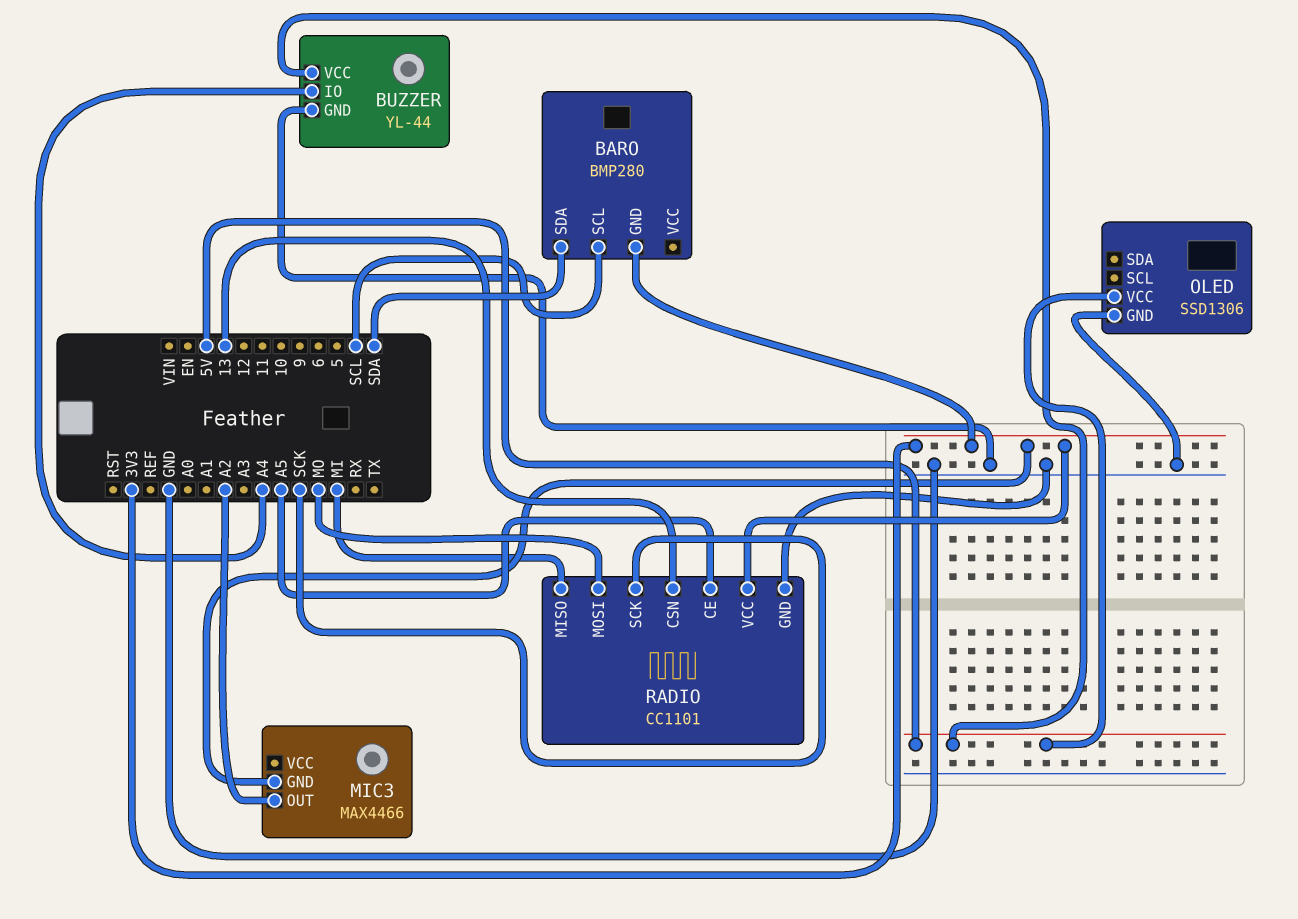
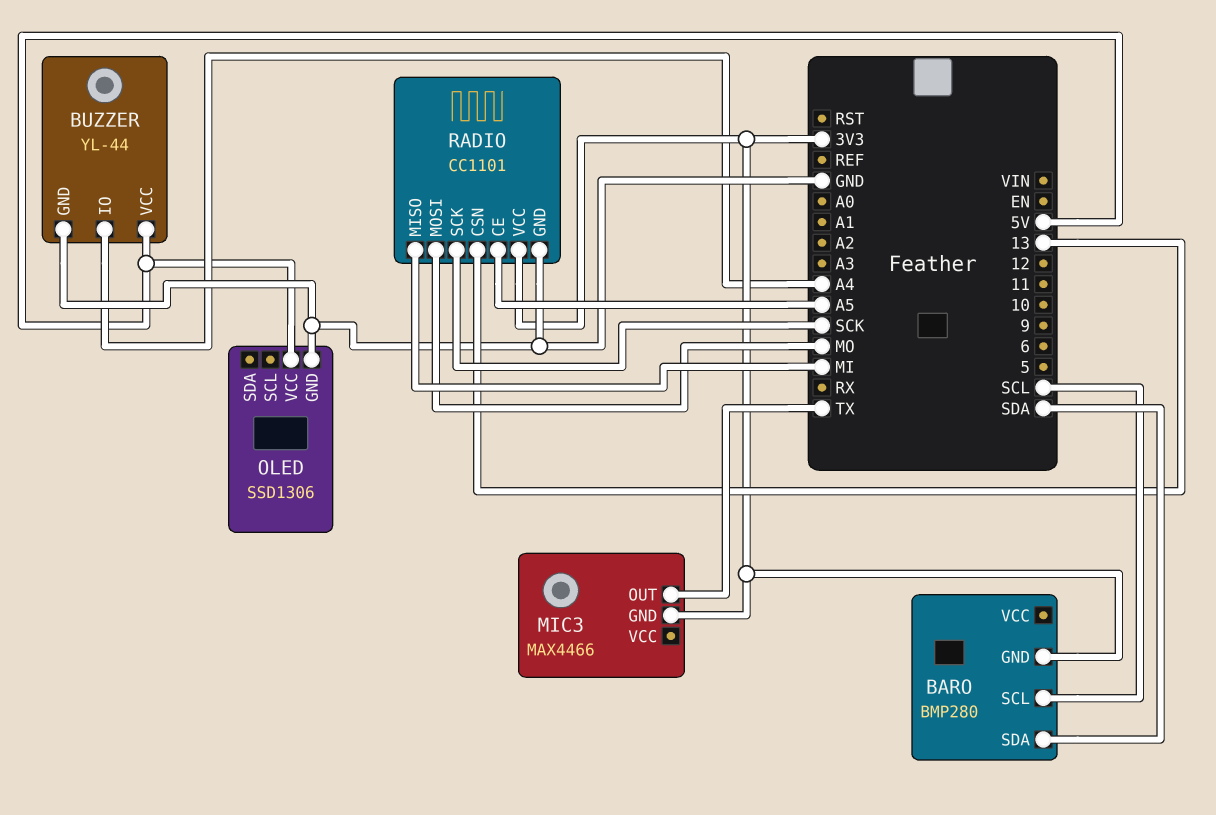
MIC3 pin OUT: A2 -> TX

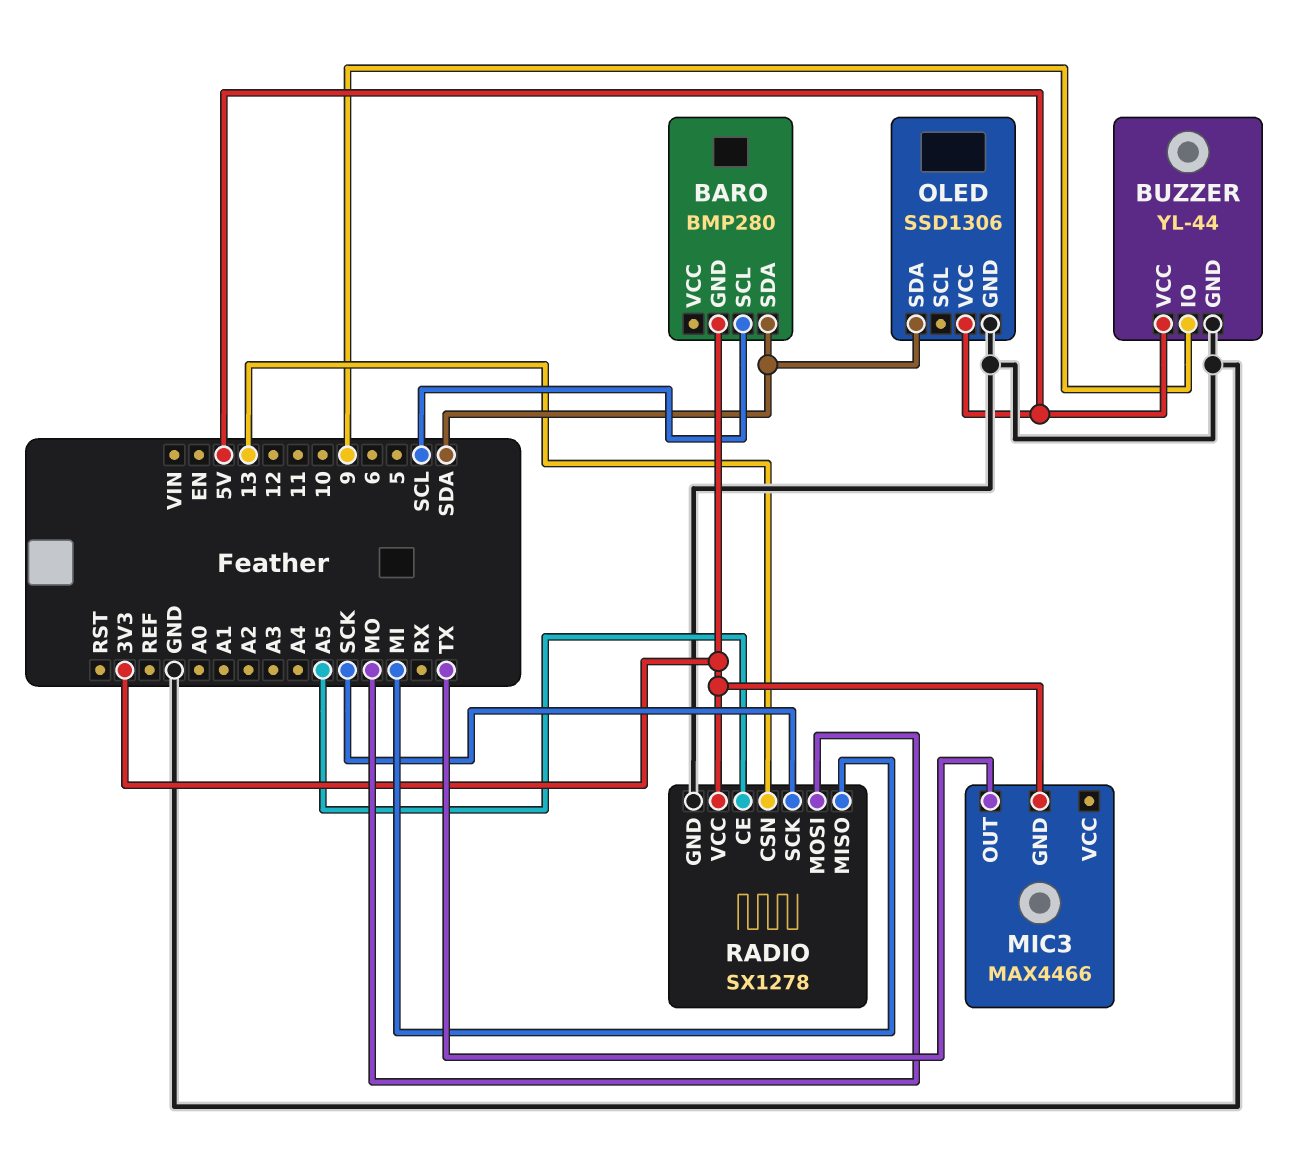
BUZZER pin IO: A4 -> 9
OLED pin SDA: none -> SDA
RADIO: CC1101 -> SX1278

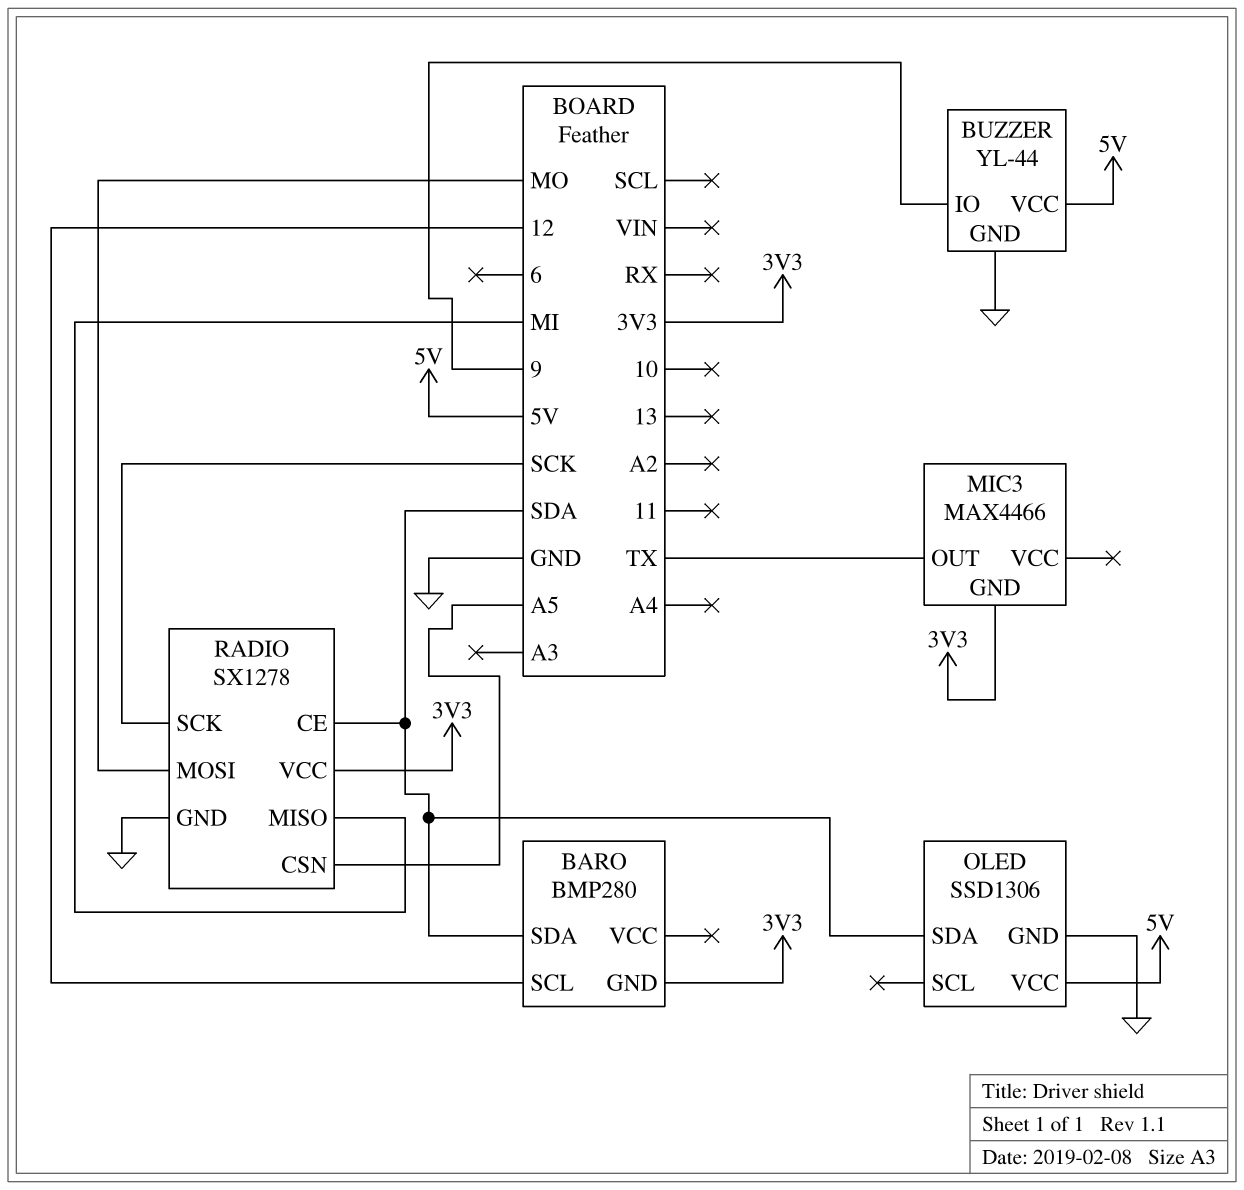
BARO pin SCL: SCL -> 12
RADIO pin CE: A5 -> SDA
RADIO pin CSN: 13 -> A5

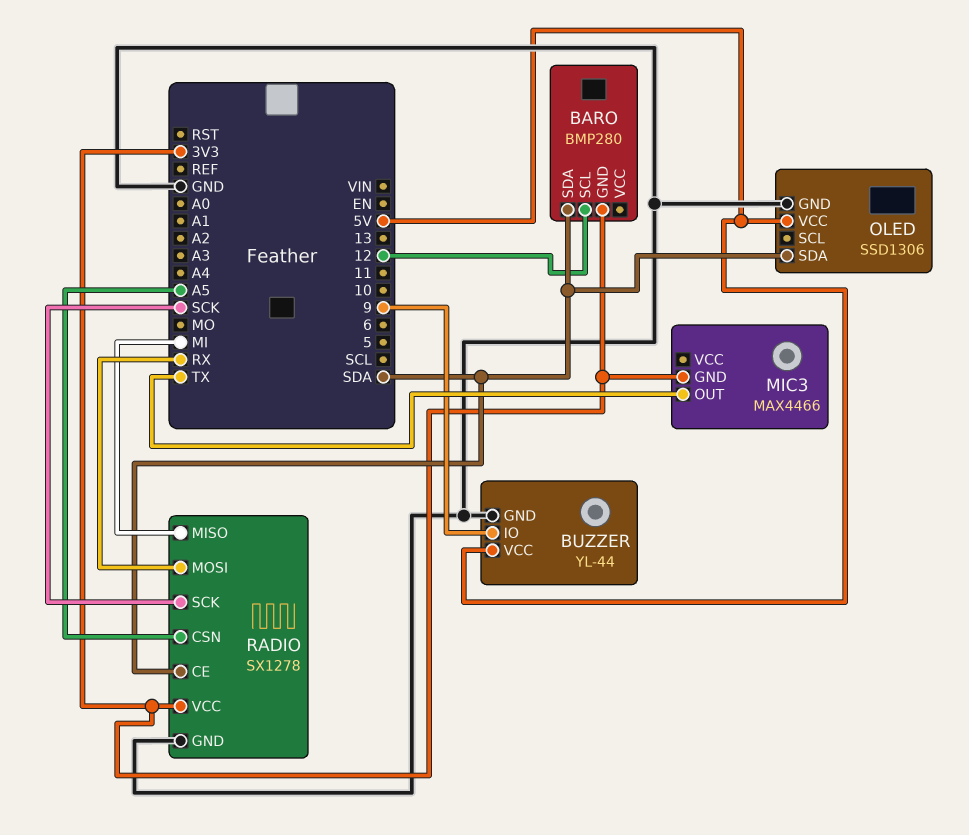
RADIO pin MOSI: MO -> RX

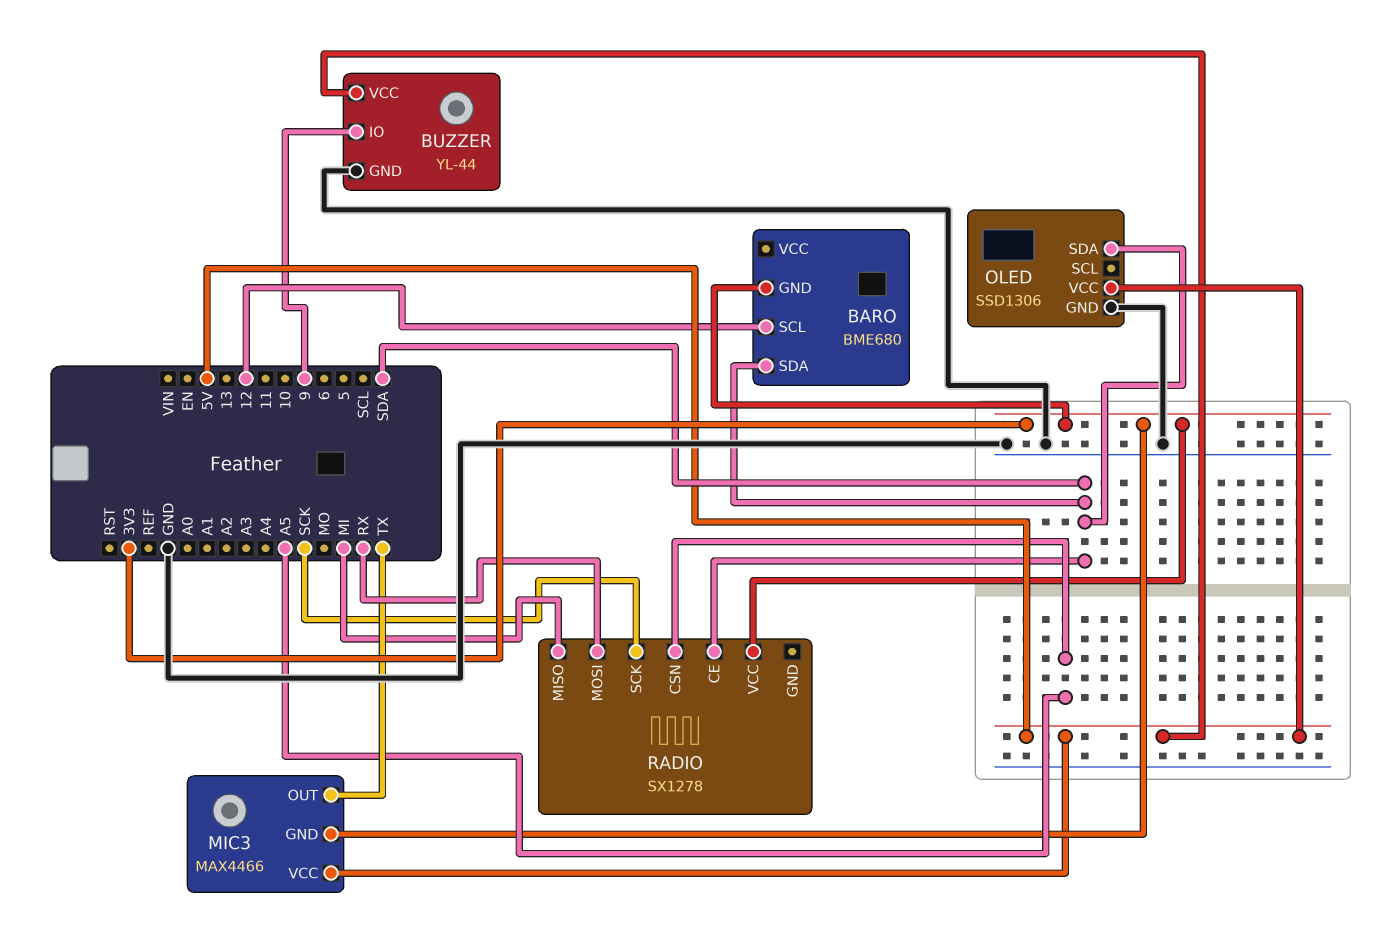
BARO: BMP280 -> BME680
MIC3 pin VCC: none -> 5V
RADIO pin GND: GND -> none

